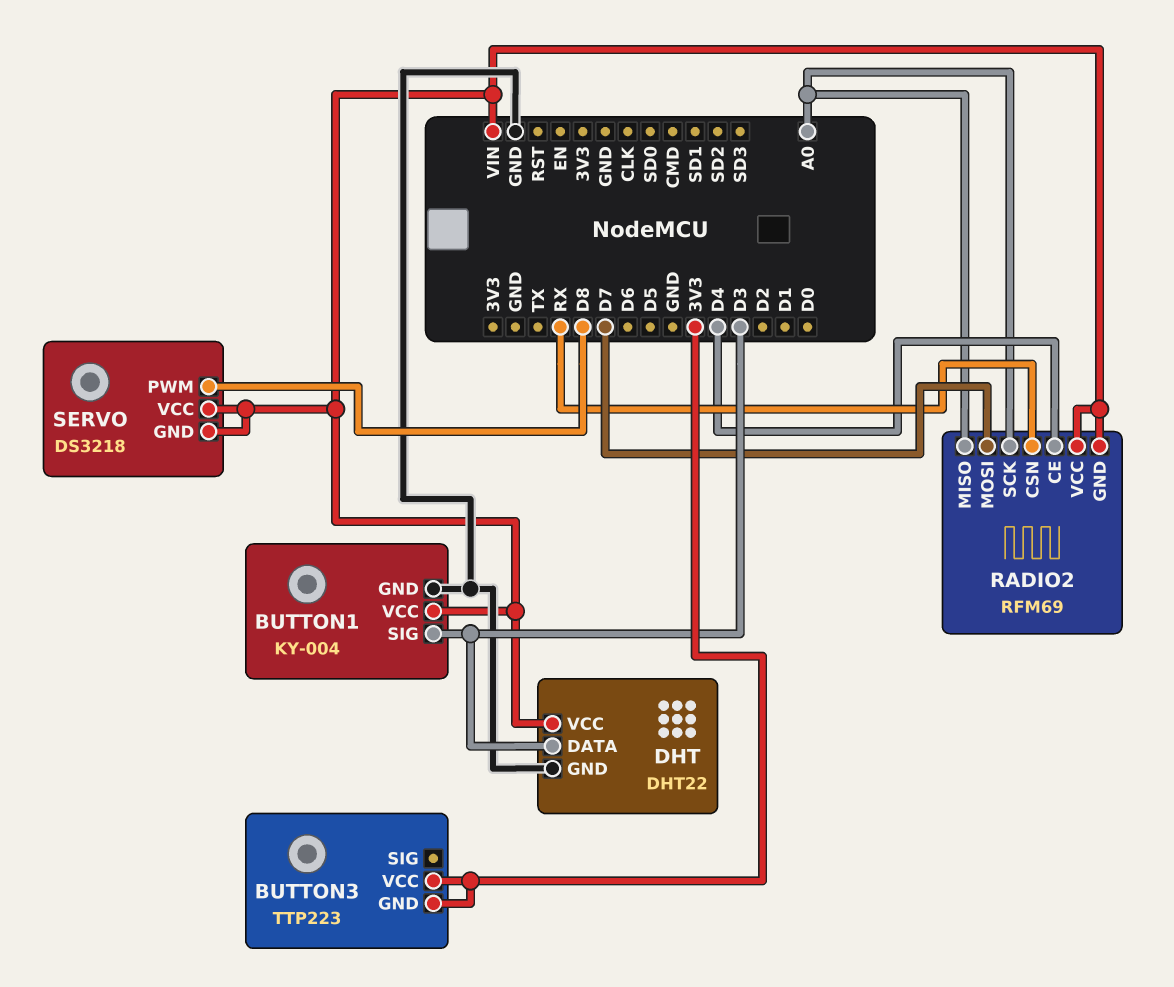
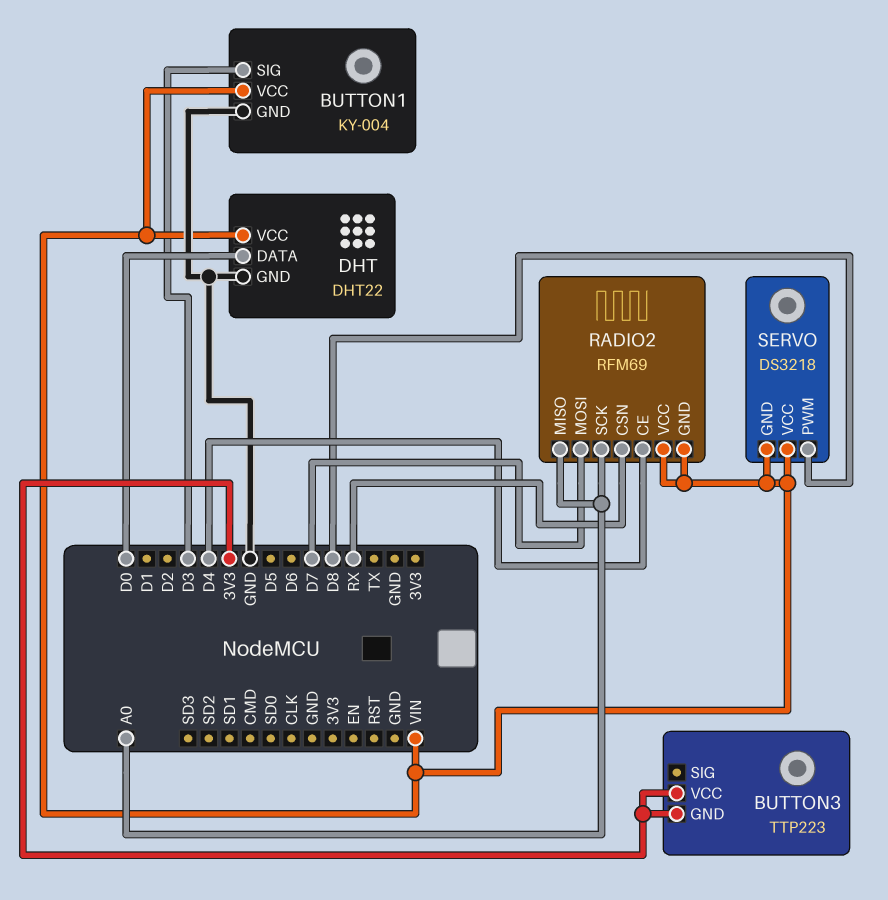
DHT pin DATA: D3 -> D0

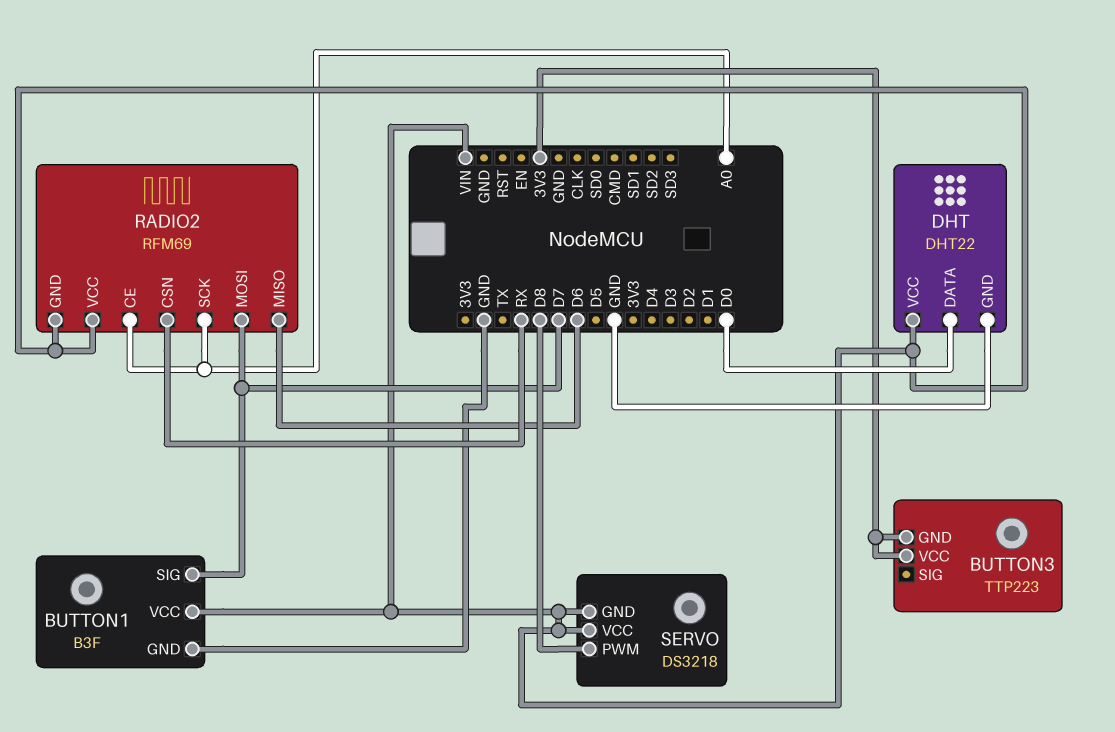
BUTTON1: KY-004 -> B3F
BUTTON1 pin SIG: D3 -> D7
RADIO2 pin CE: D4 -> A0
RADIO2 pin MISO: A0 -> D6

